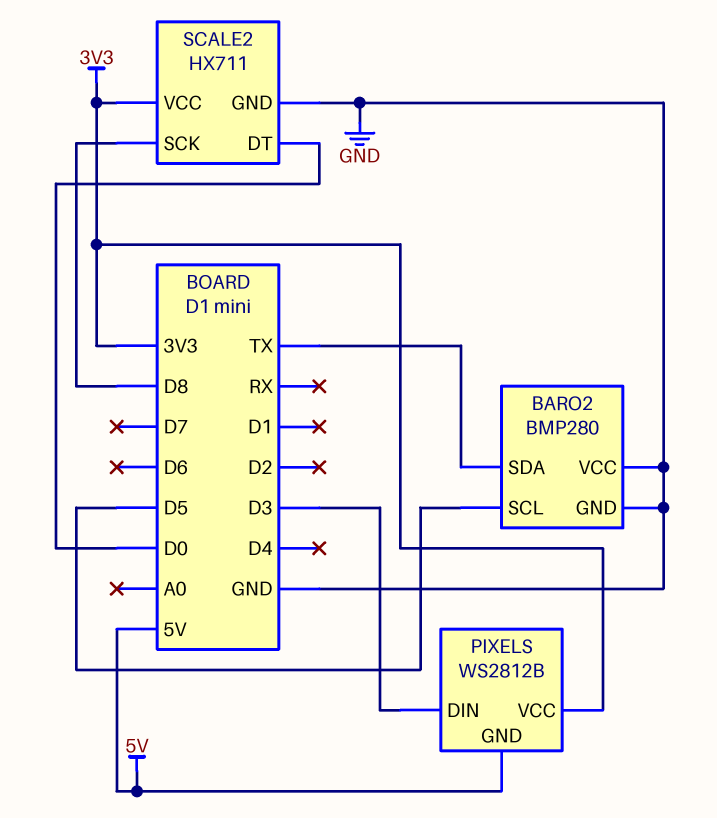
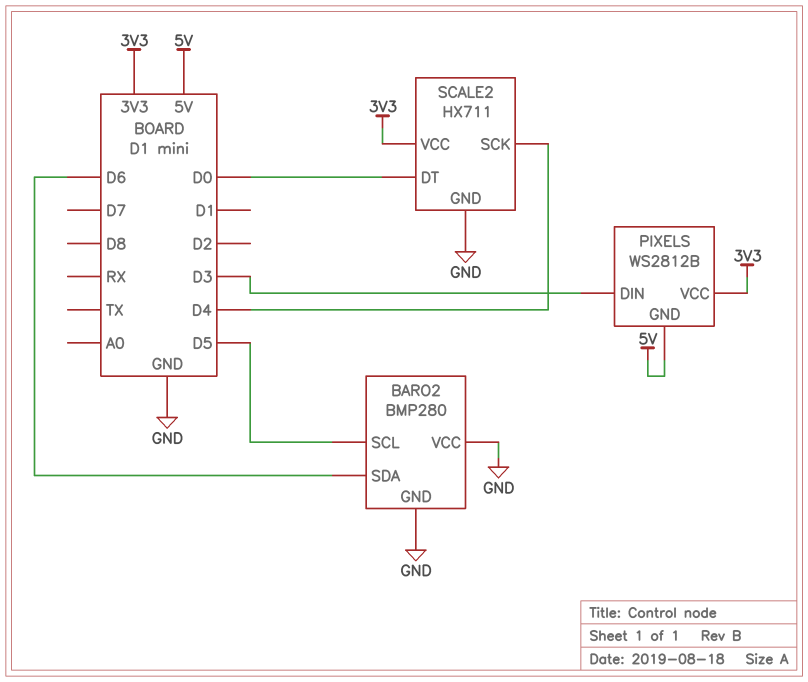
BARO2 pin SDA: TX -> D6
SCALE2 pin SCK: D8 -> D4

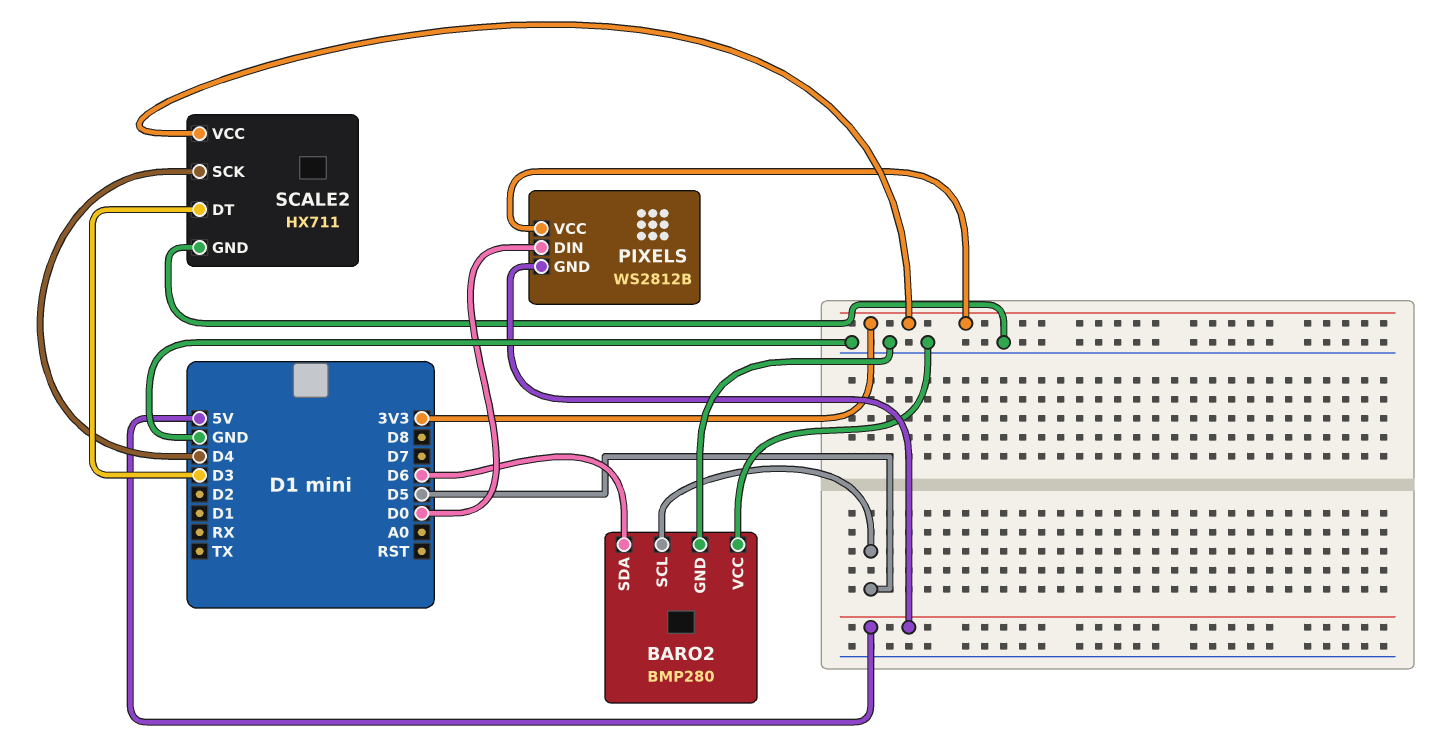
PIXELS pin DIN: D3 -> D0
SCALE2 pin DT: D0 -> D3

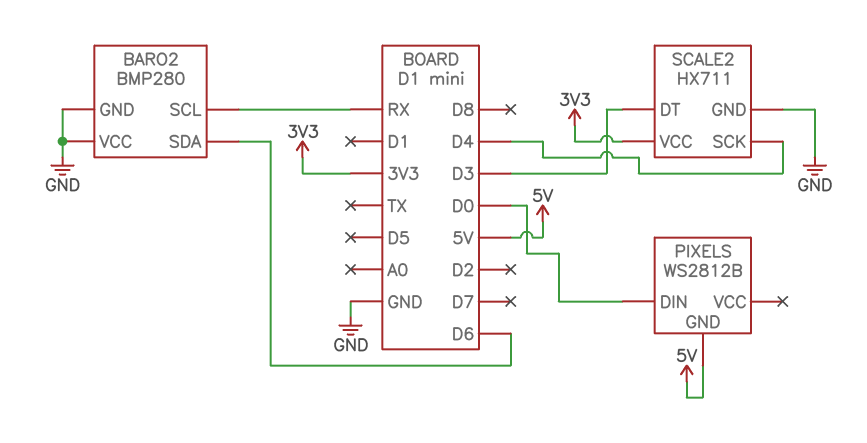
BARO2 pin SCL: D5 -> RX
PIXELS pin VCC: 3V3 -> none

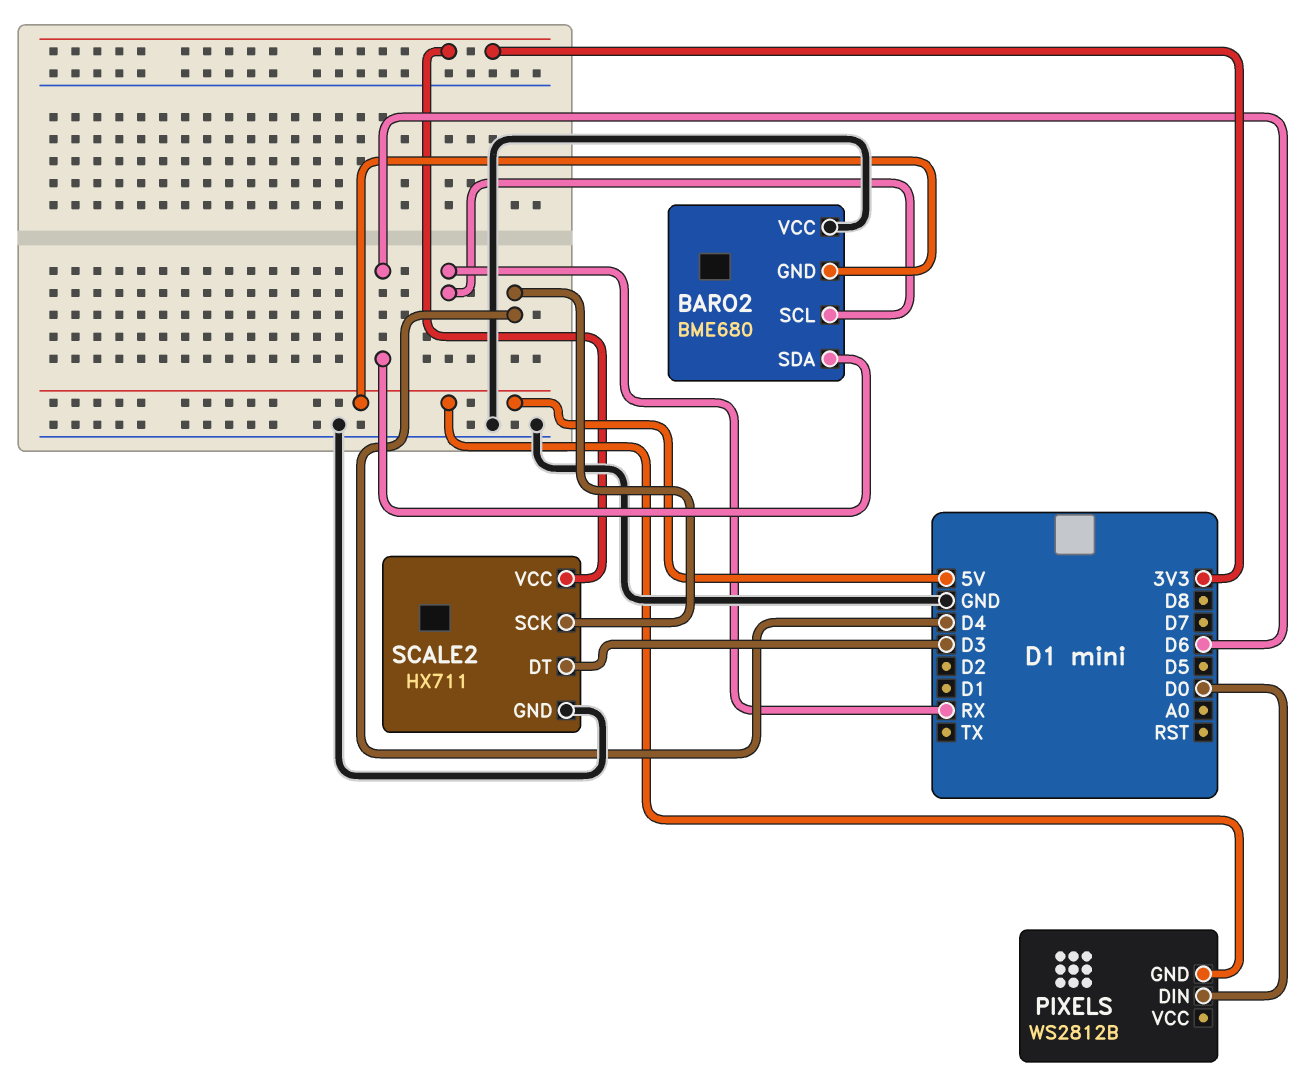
BARO2: BMP280 -> BME680
BARO2 pin GND: GND -> 5V

